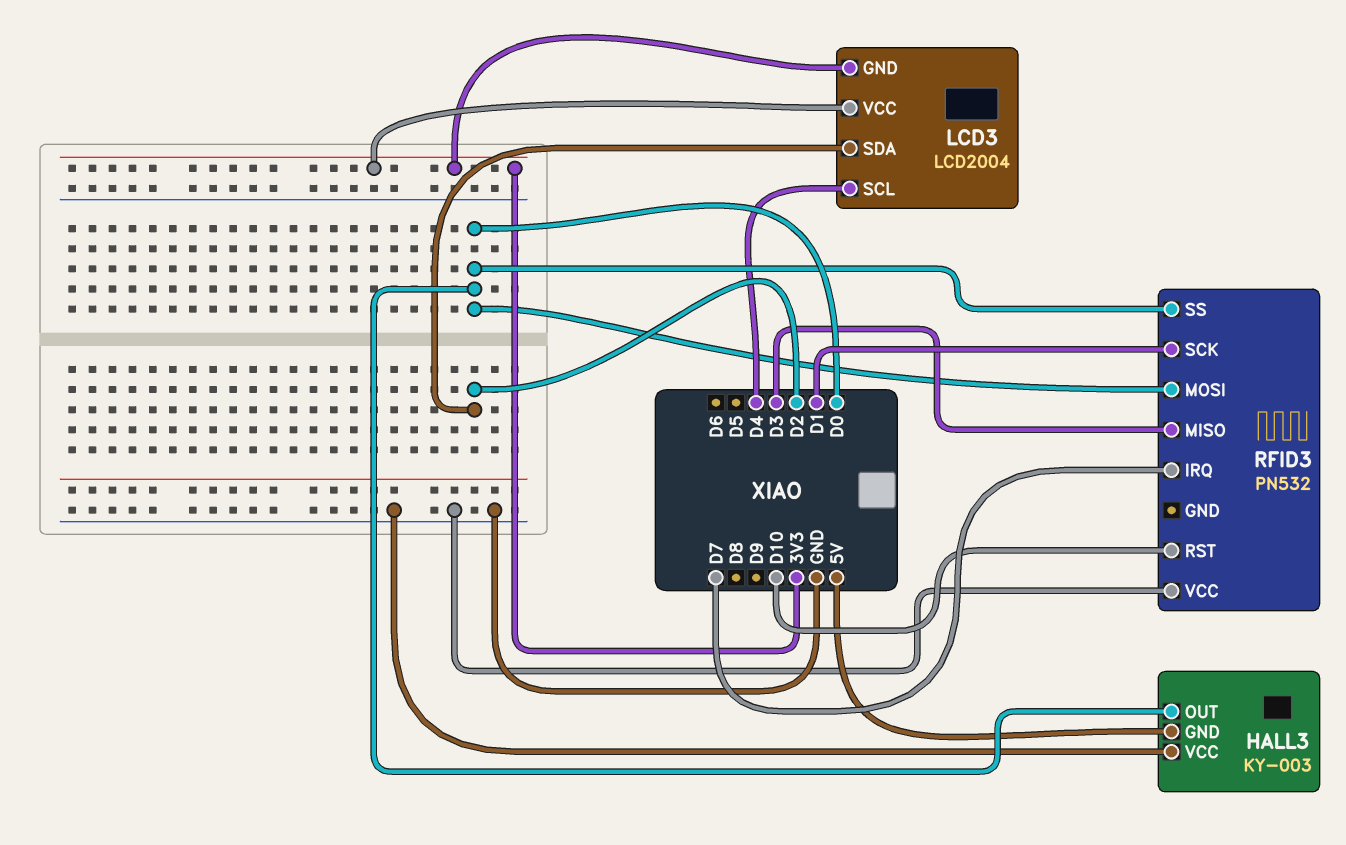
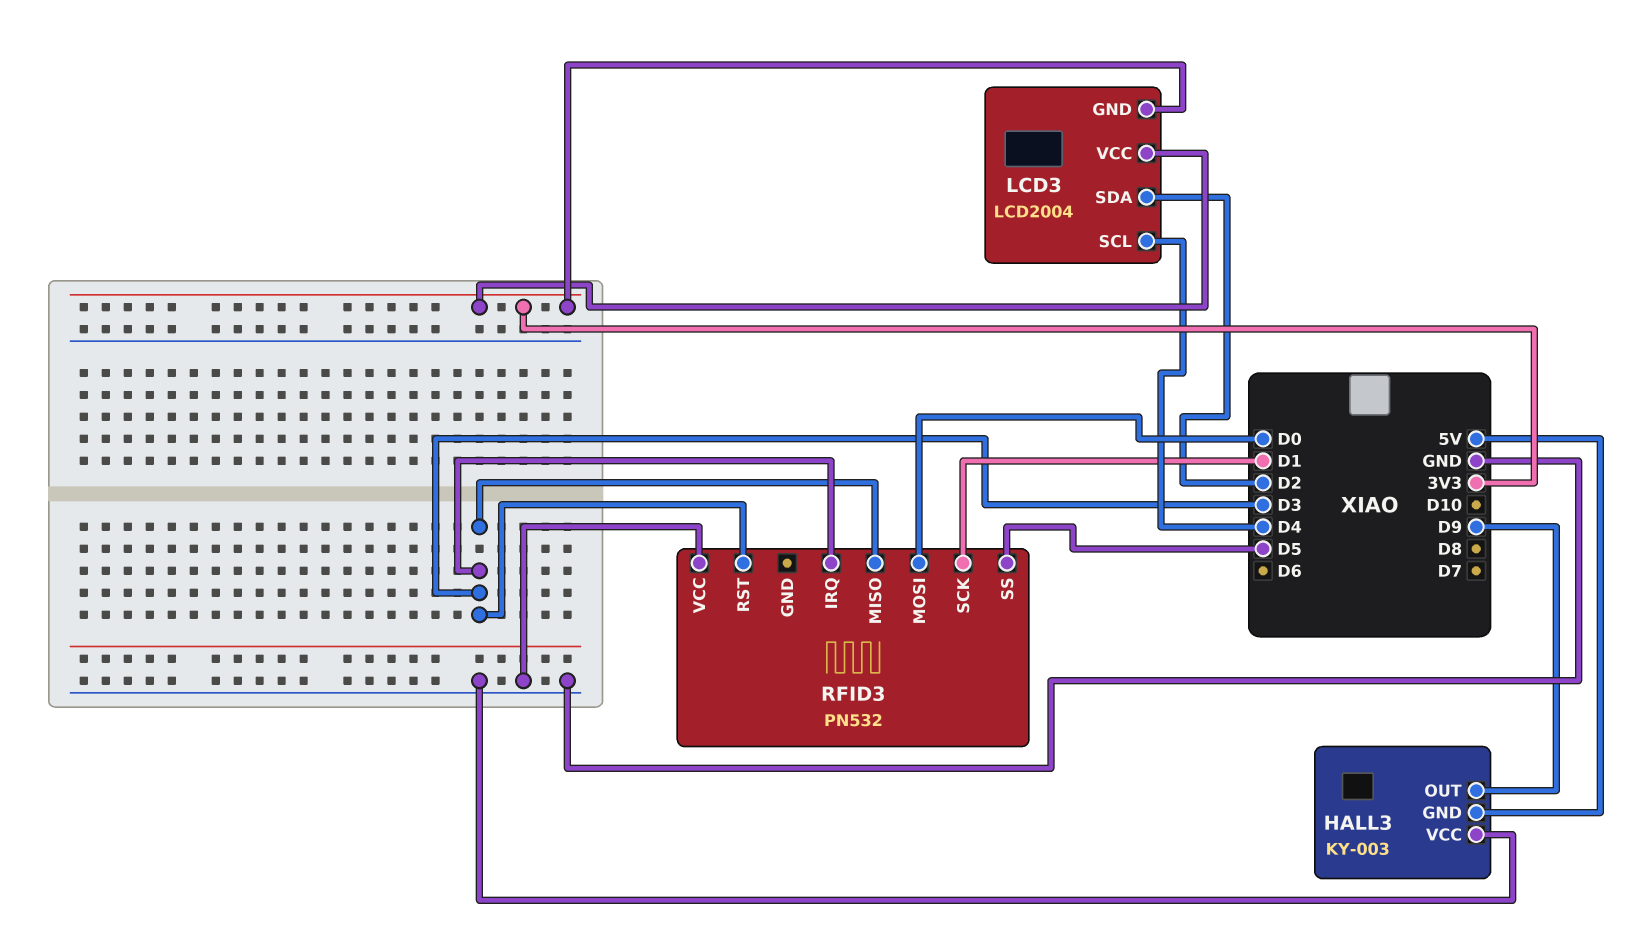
HALL3 pin OUT: D0 -> D9
RFID3 pin IRQ: D7 -> D3
RFID3 pin RST: D10 -> D3
RFID3 pin SS: D0 -> D5

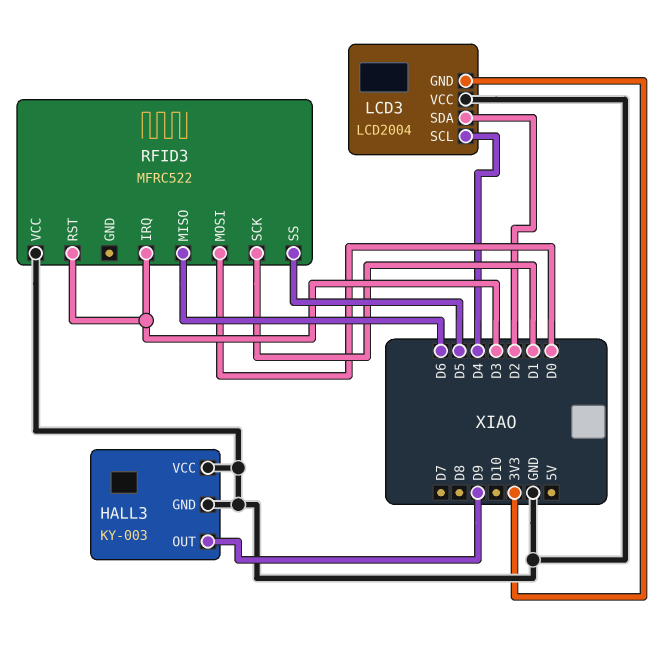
HALL3 pin GND: 5V -> GND
LCD3 pin VCC: 3V3 -> GND
RFID3: PN532 -> MFRC522
RFID3 pin MISO: D3 -> D6

